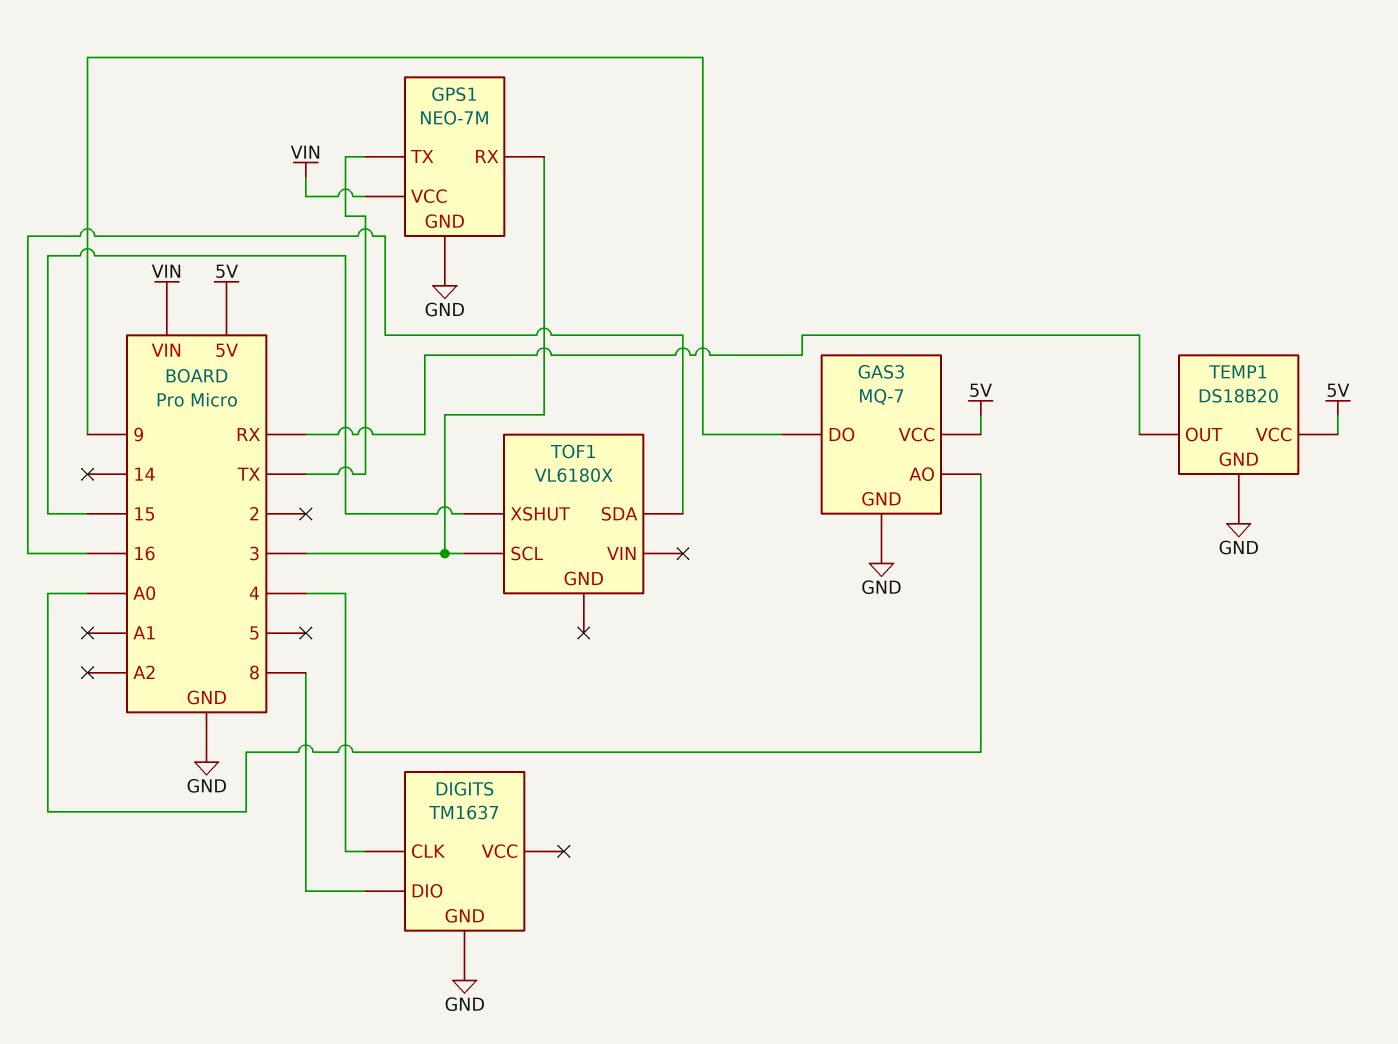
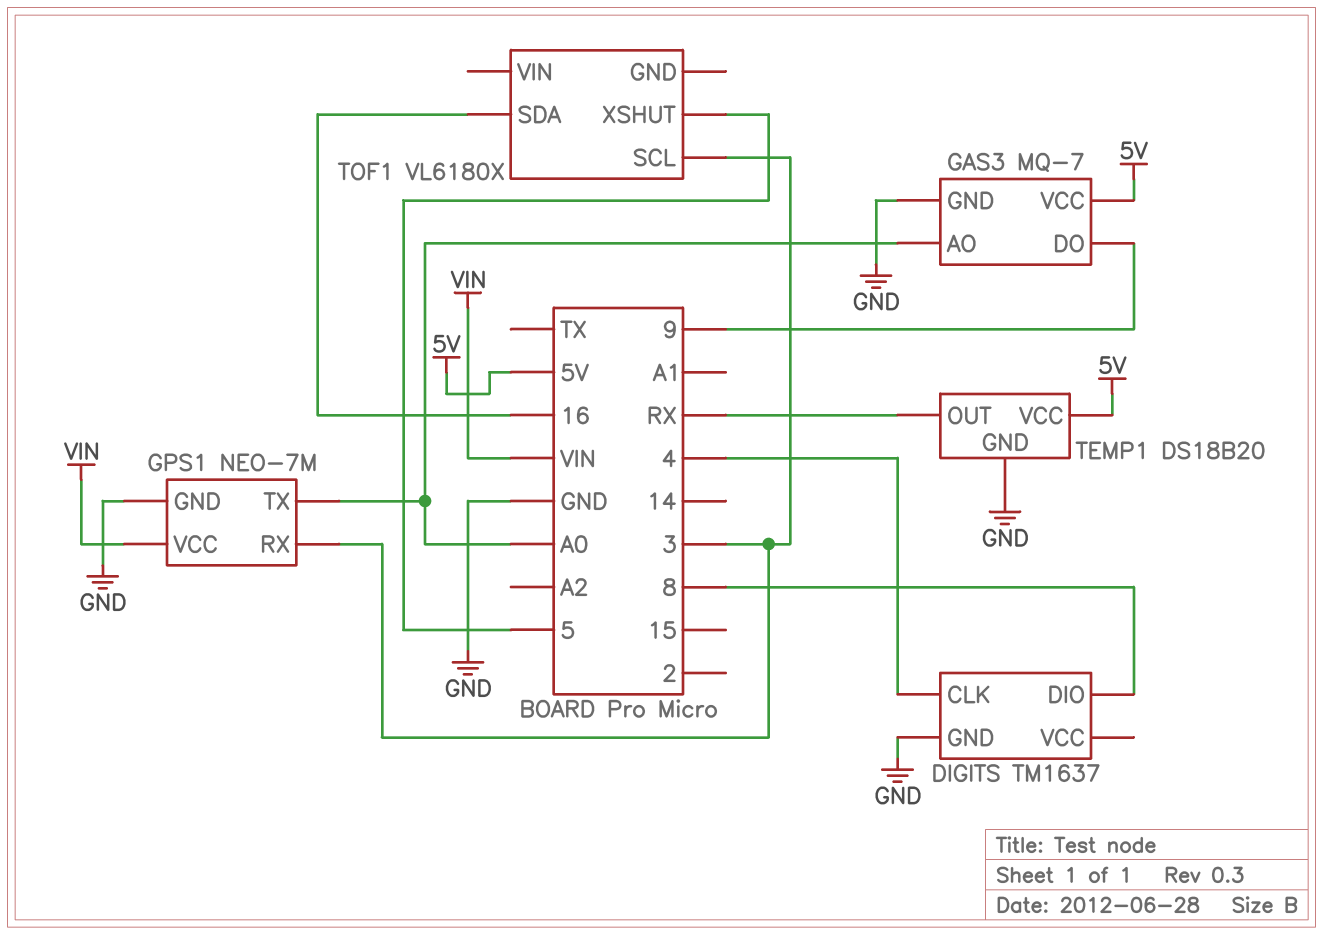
GPS1 pin TX: TX -> A0
TOF1 pin XSHUT: 15 -> 5

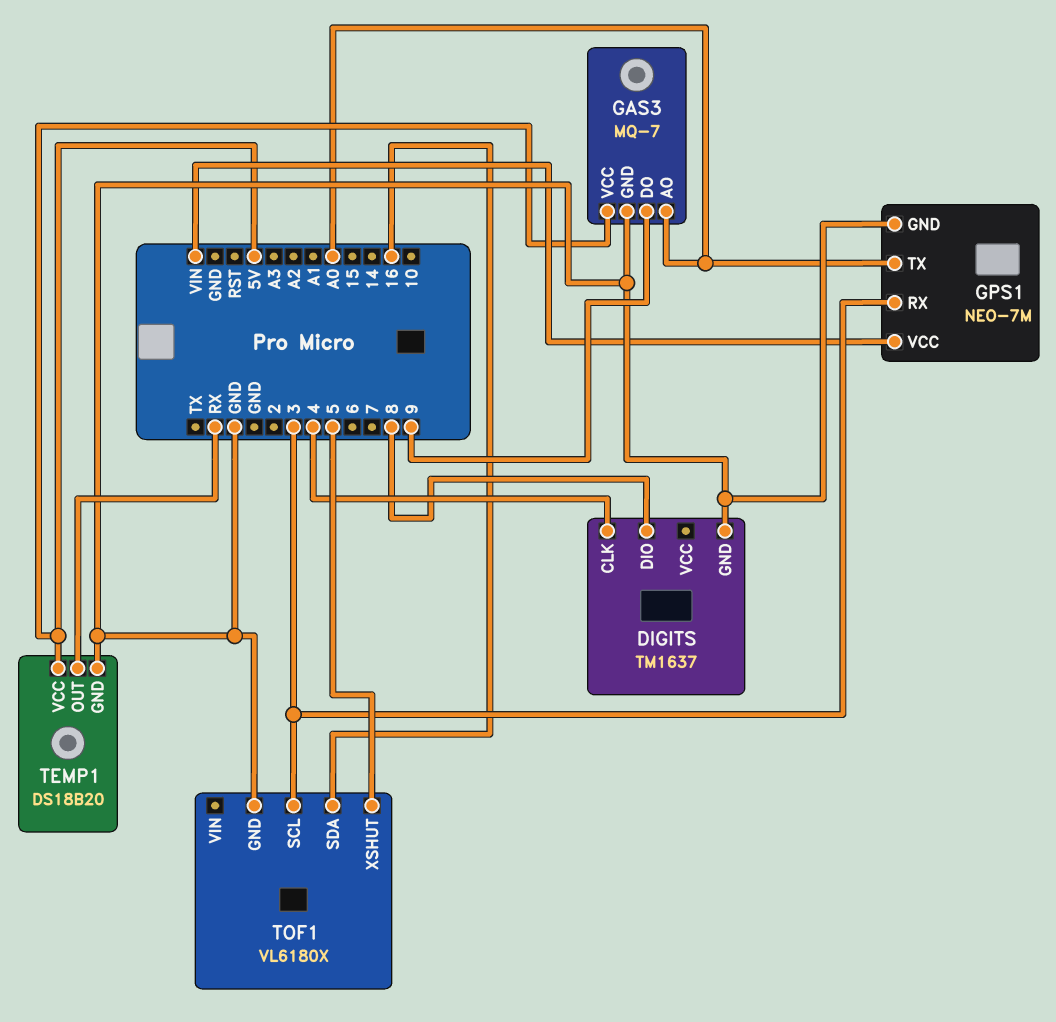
TOF1 pin GND: none -> GND

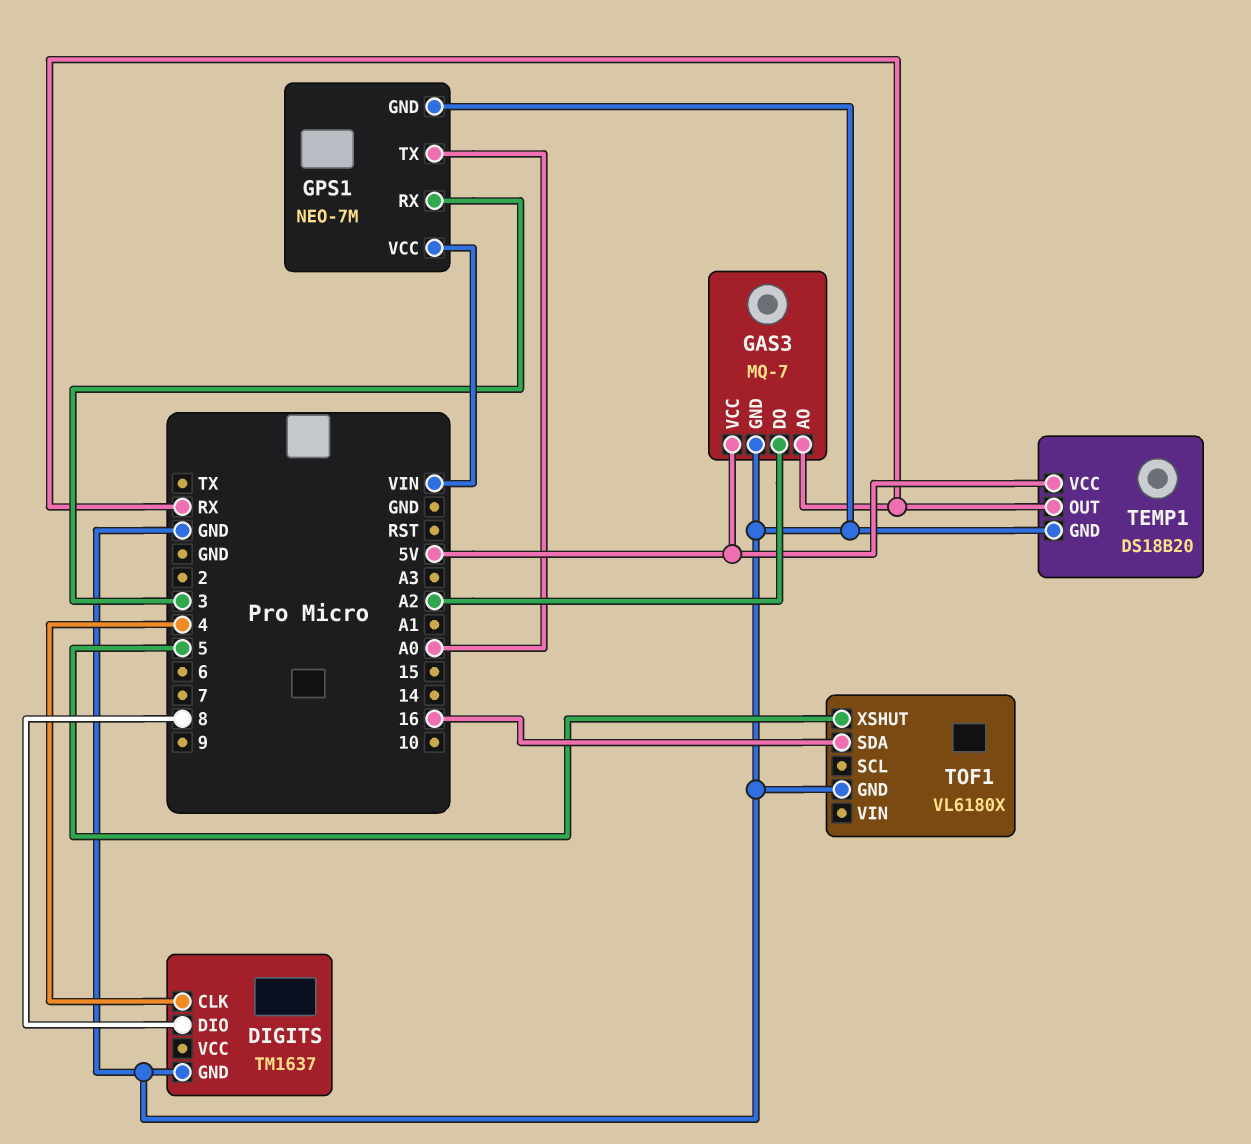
GAS3 pin AO: A0 -> RX
GAS3 pin DO: 9 -> A2
TOF1 pin SCL: 3 -> none

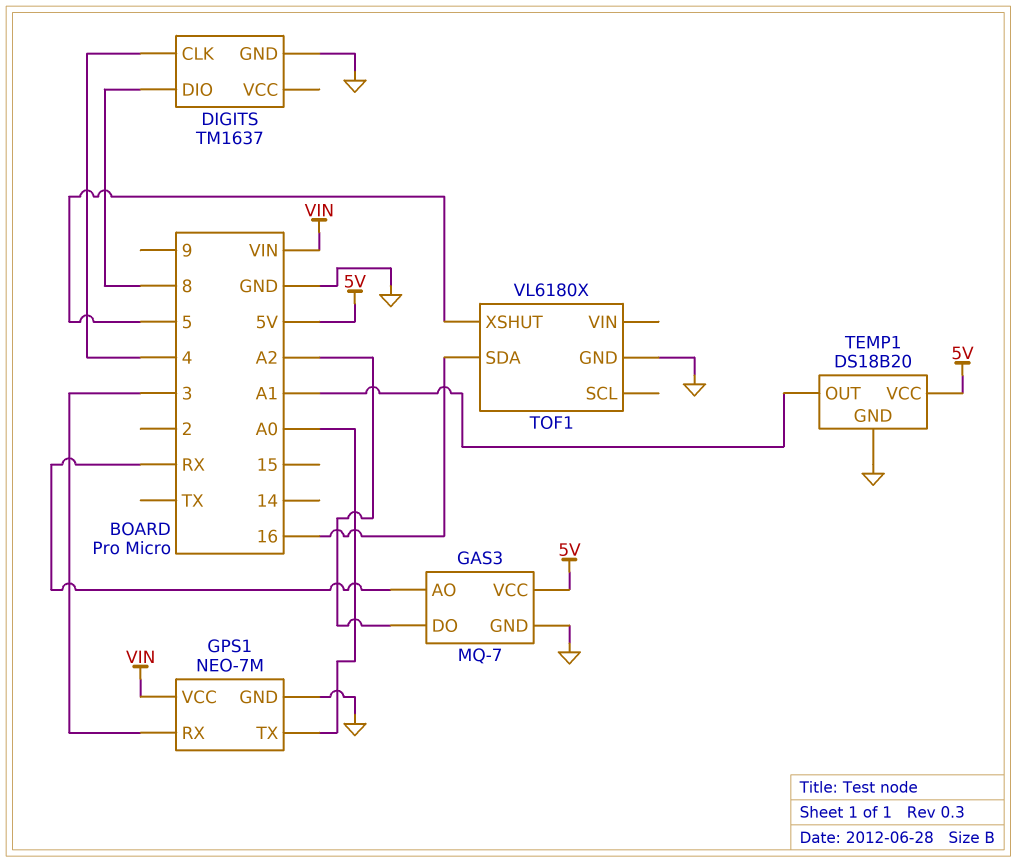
TEMP1 pin OUT: RX -> A1

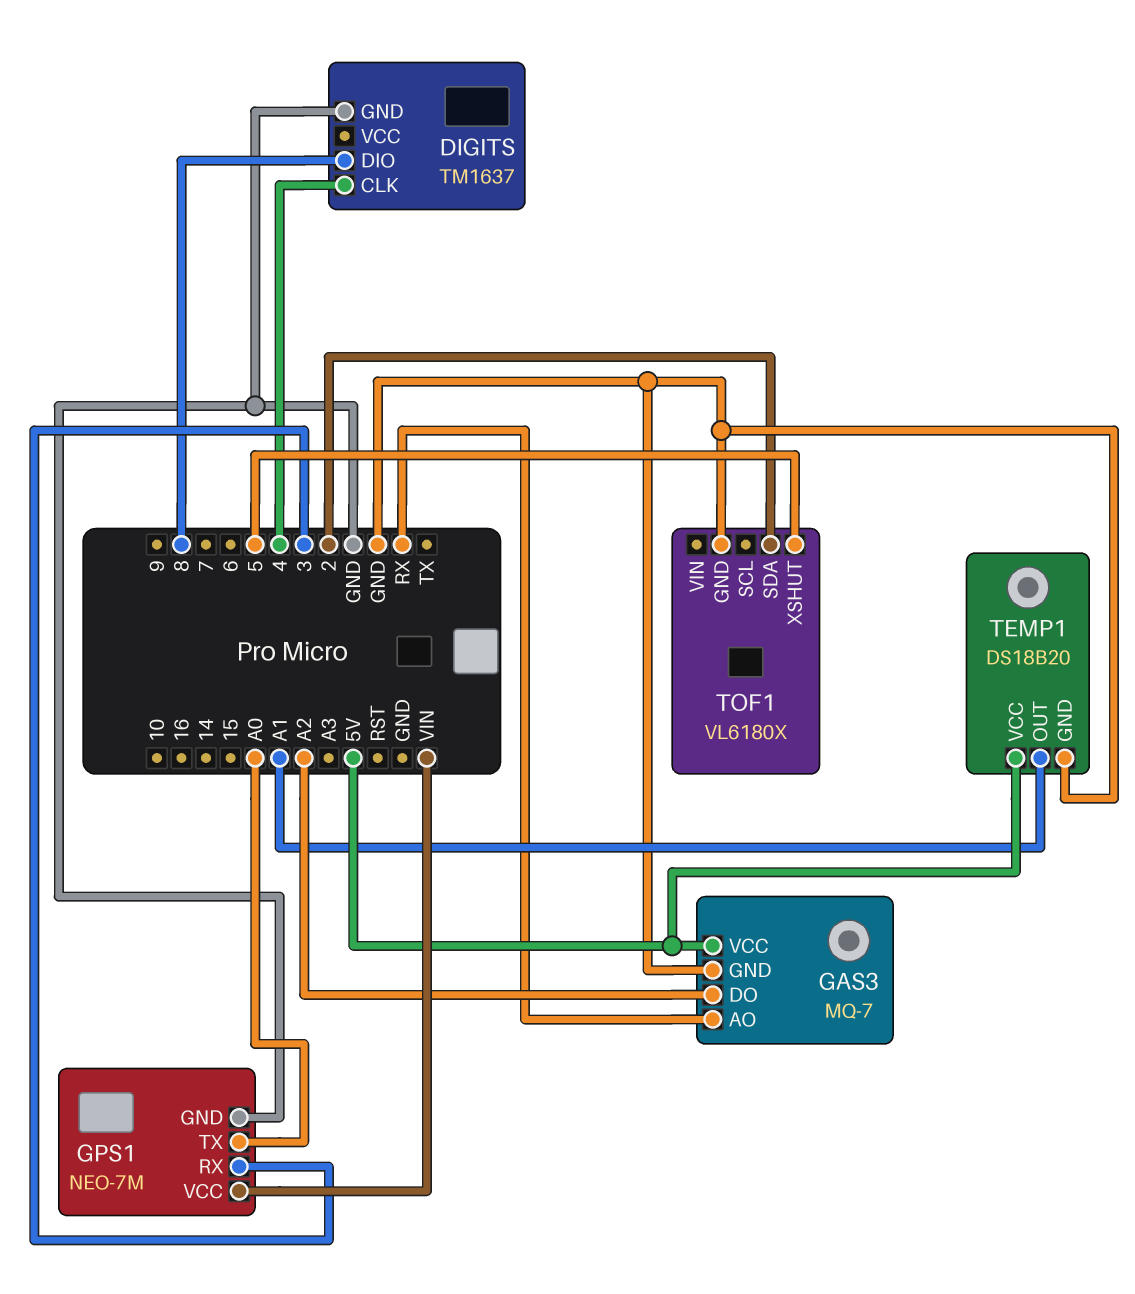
TOF1 pin SDA: 16 -> 2

